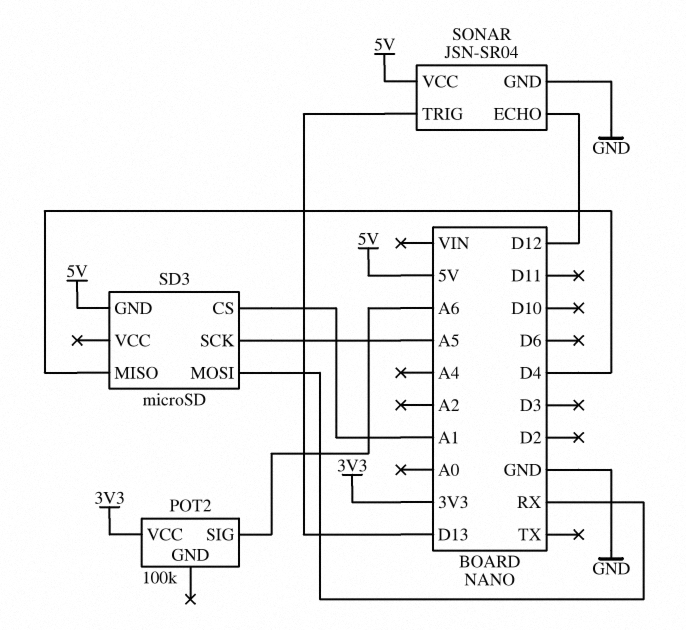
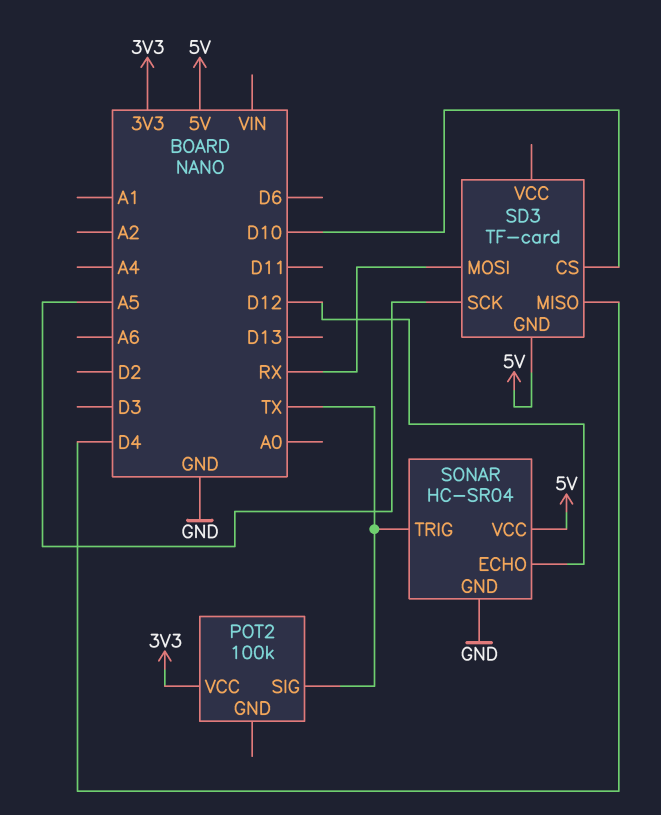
POT2 pin SIG: A6 -> TX
SD3: microSD -> TF-card
SD3 pin CS: A1 -> D10
SONAR: JSN-SR04 -> HC-SR04
SONAR pin TRIG: D13 -> TX

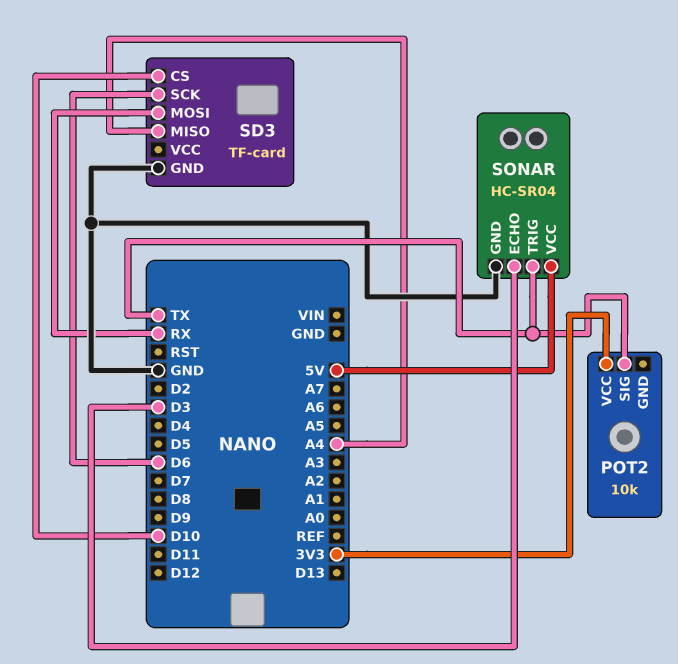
POT2: 100k -> 10k
SD3 pin GND: 5V -> GND
SD3 pin MISO: D4 -> A4
SD3 pin SCK: A5 -> D6
SONAR pin ECHO: D12 -> D3

